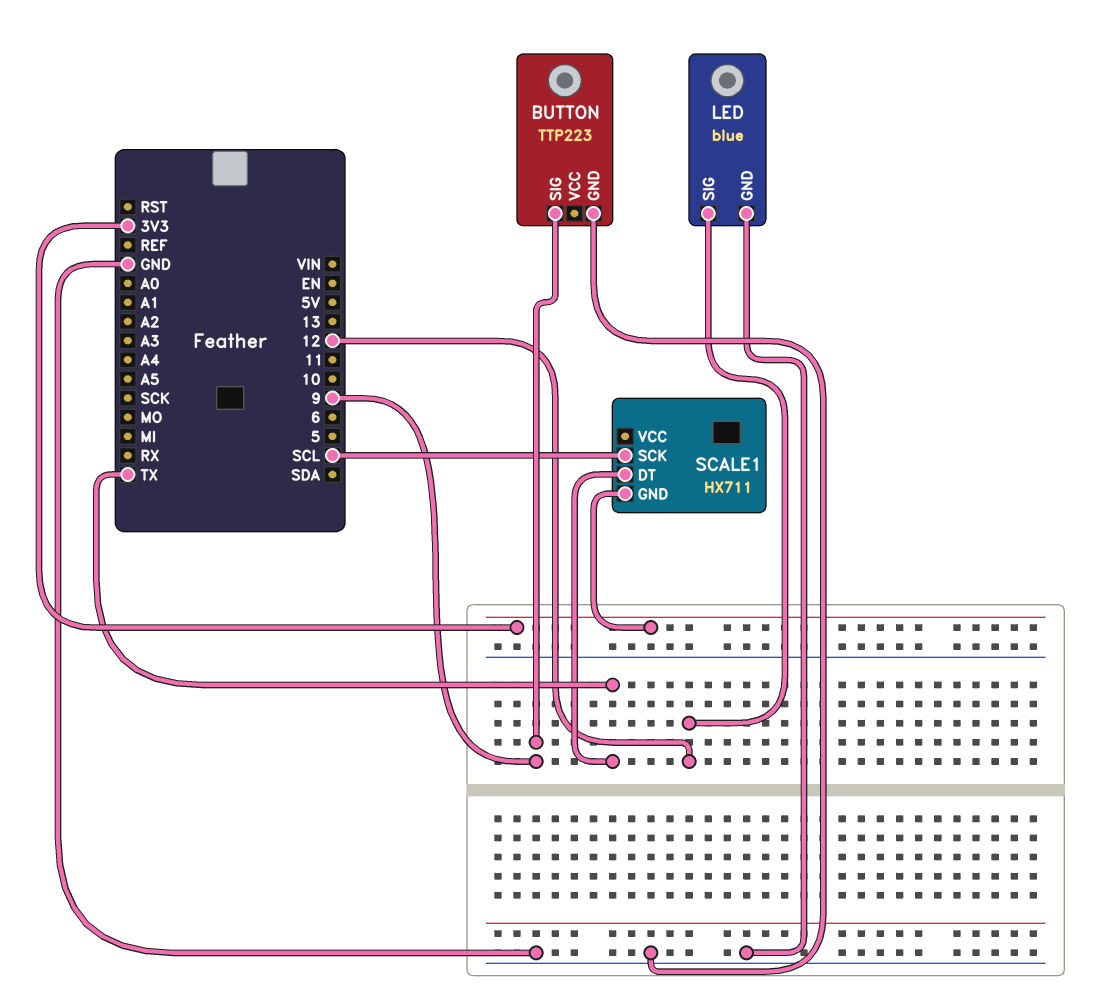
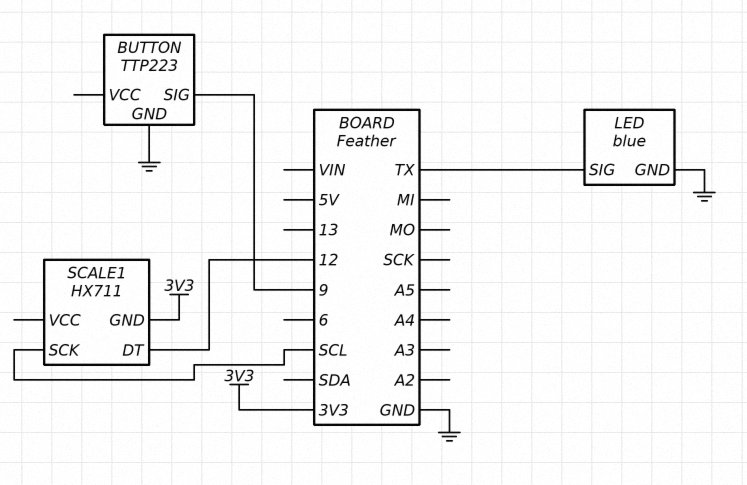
LED pin SIG: 12 -> TX
SCALE1 pin DT: TX -> 12

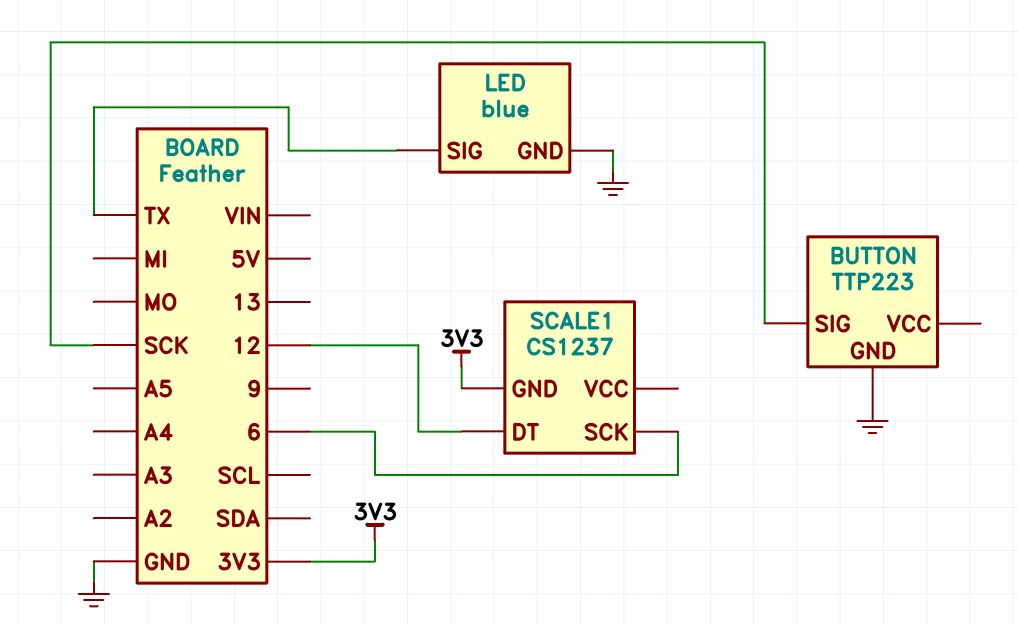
BUTTON pin SIG: 9 -> SCK
SCALE1: HX711 -> CS1237
SCALE1 pin SCK: SCL -> 6

